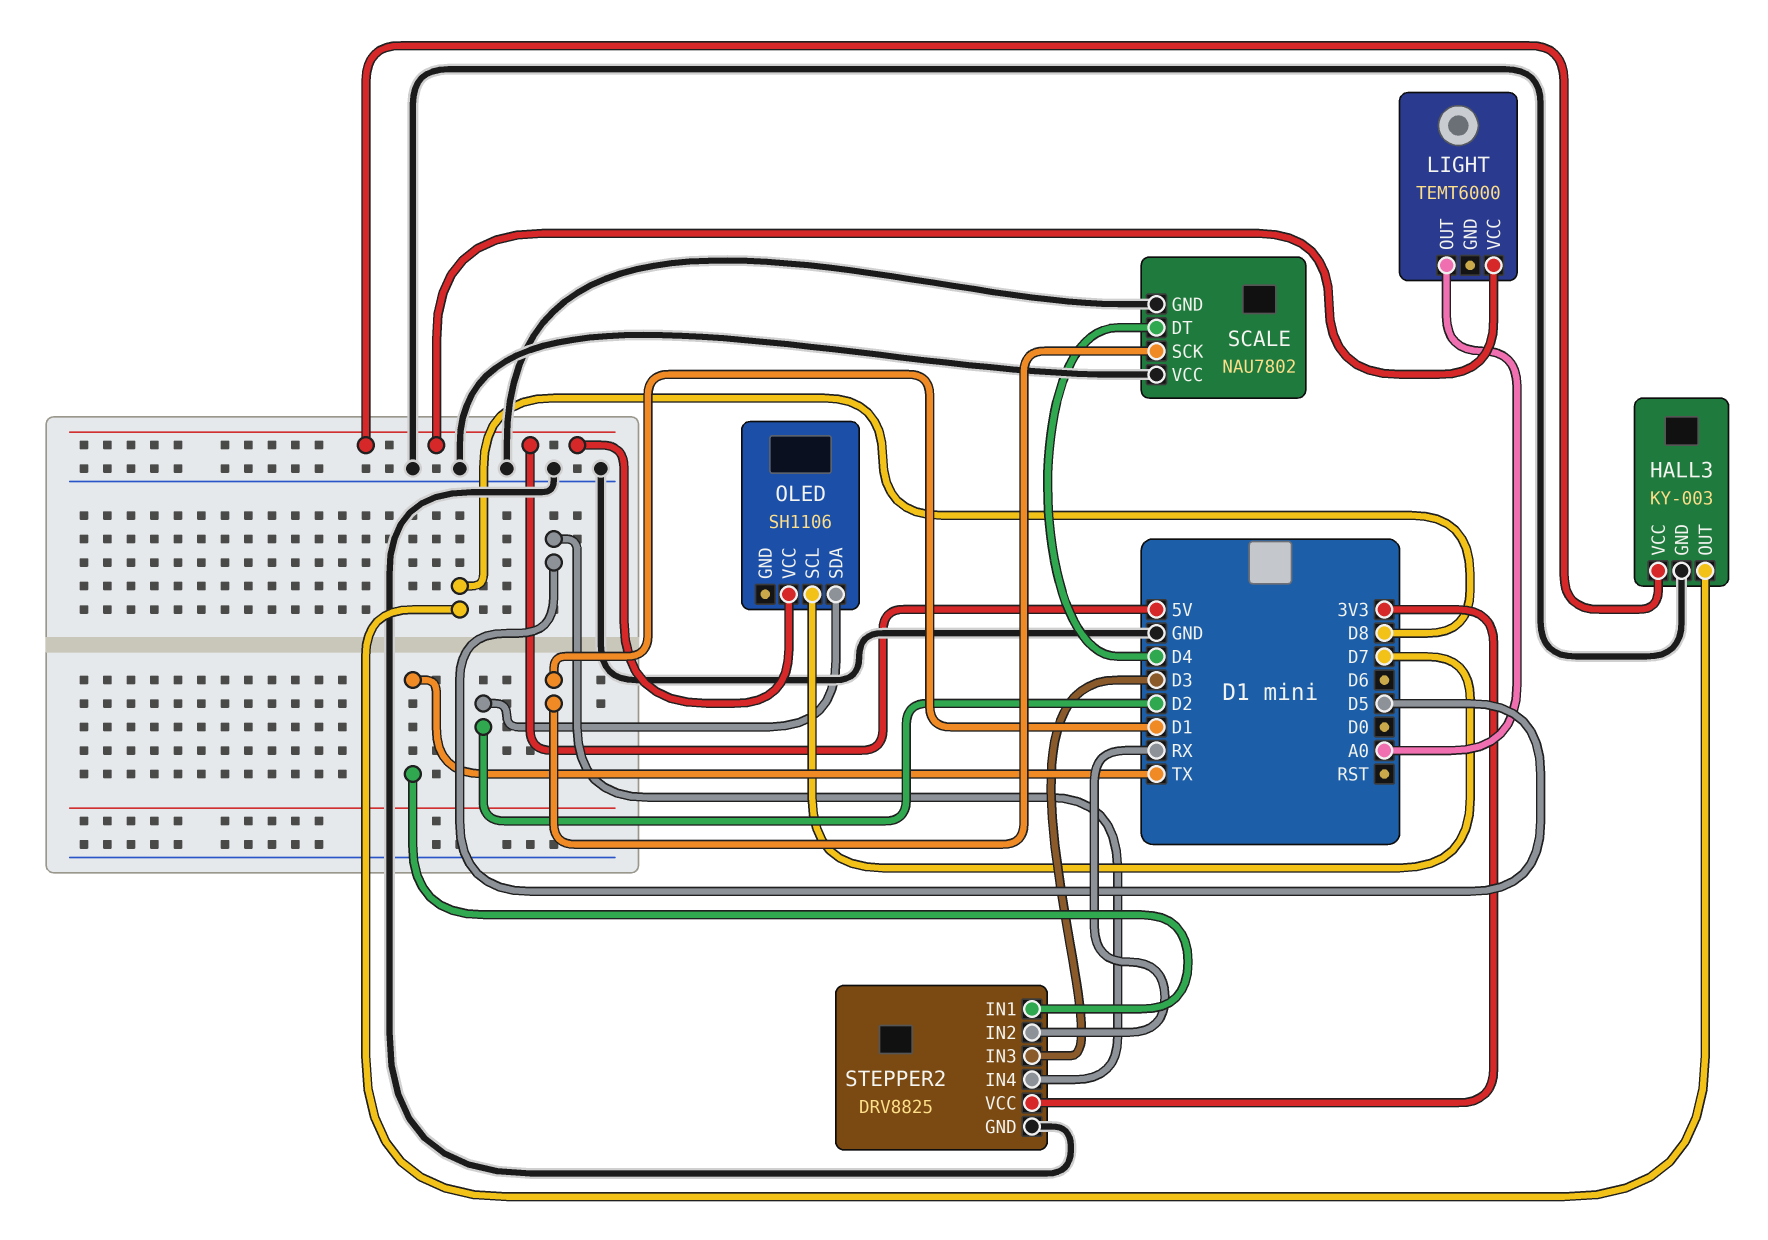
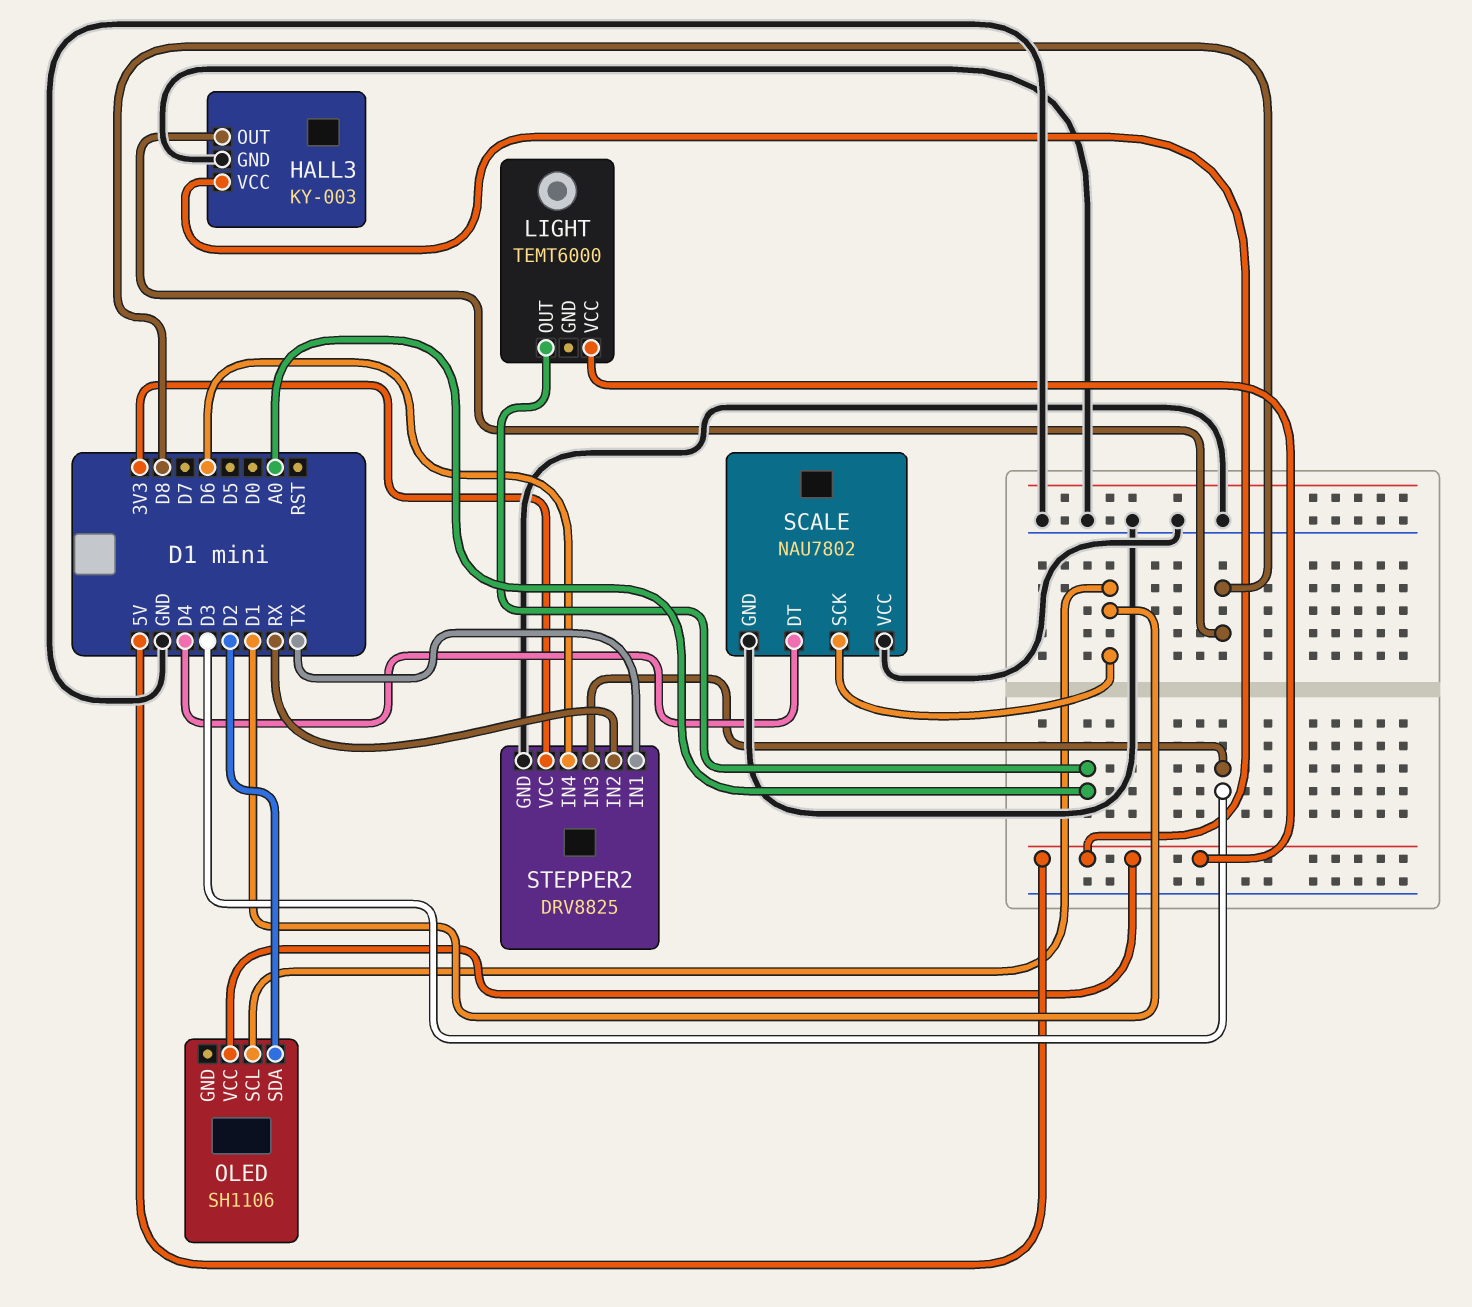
OLED pin SCL: D7 -> D1
STEPPER2 pin IN4: D5 -> D6

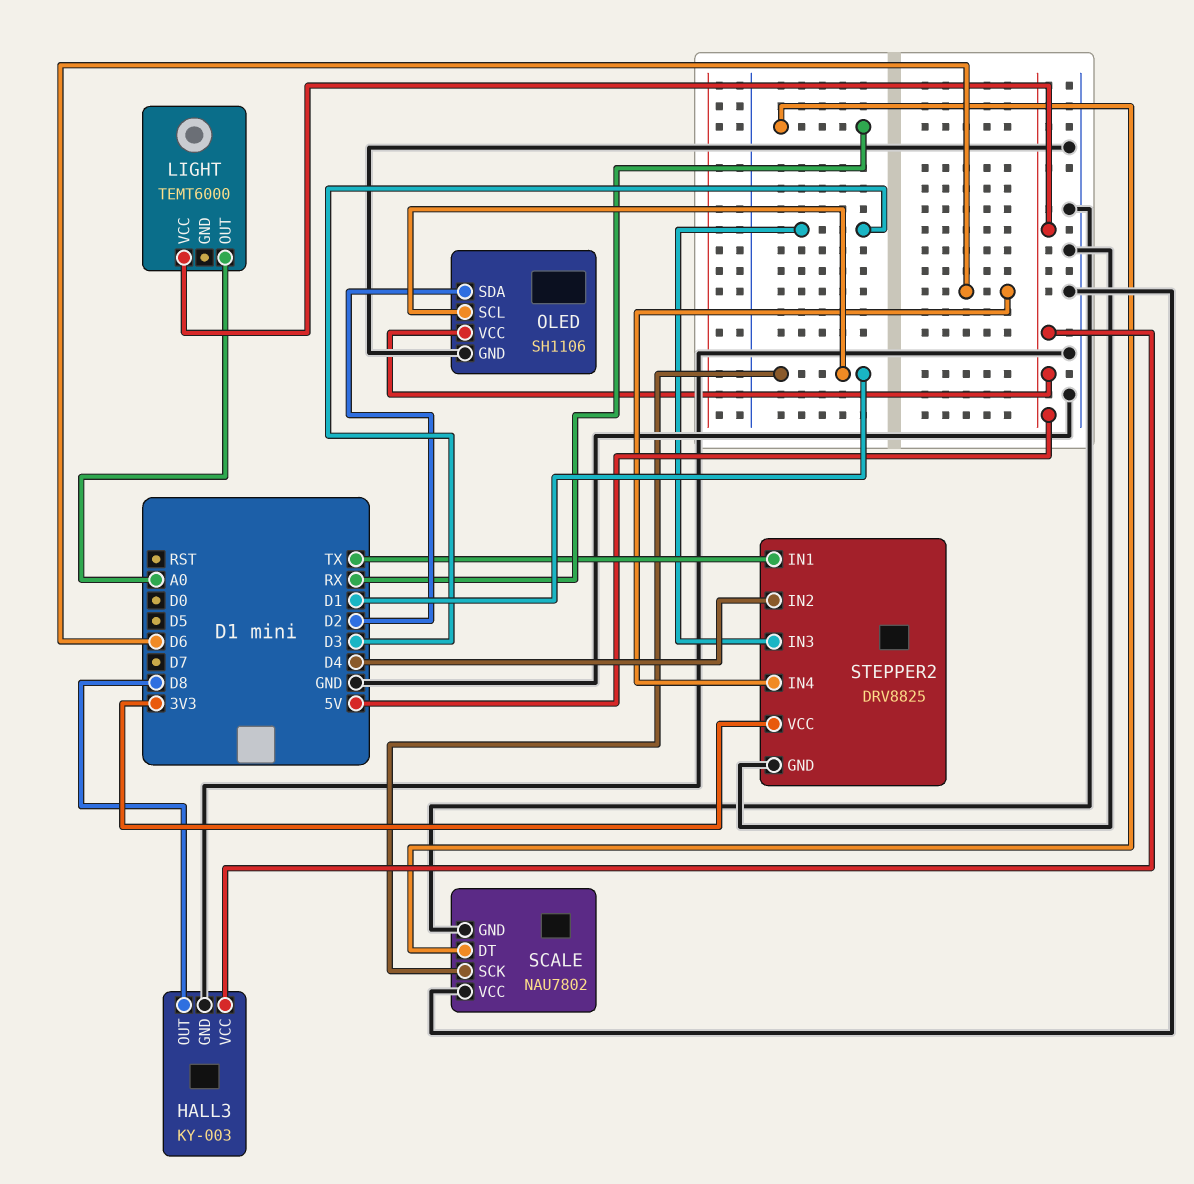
OLED pin GND: none -> GND
SCALE pin DT: D4 -> RX
STEPPER2 pin IN2: RX -> D4

